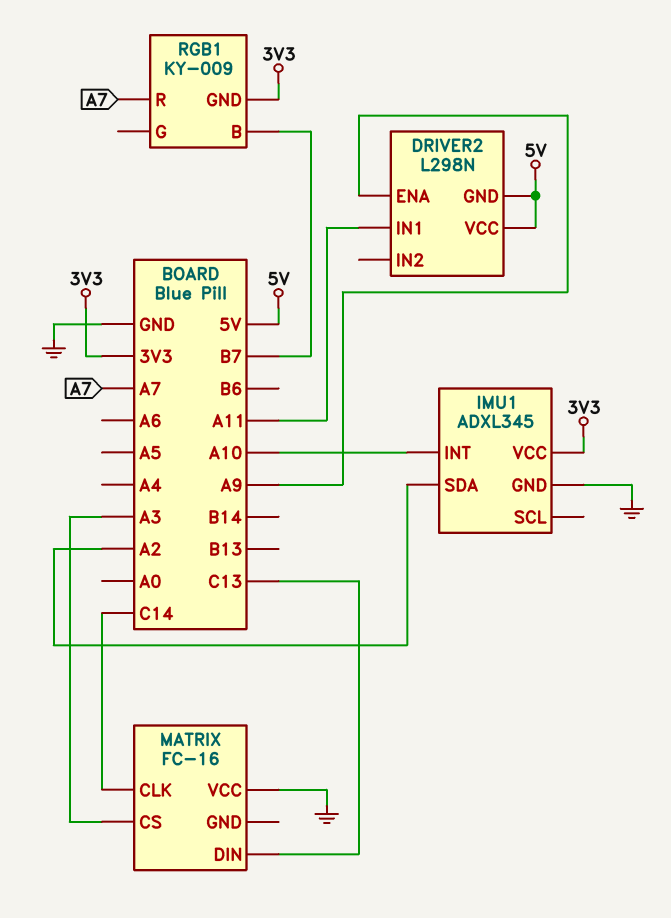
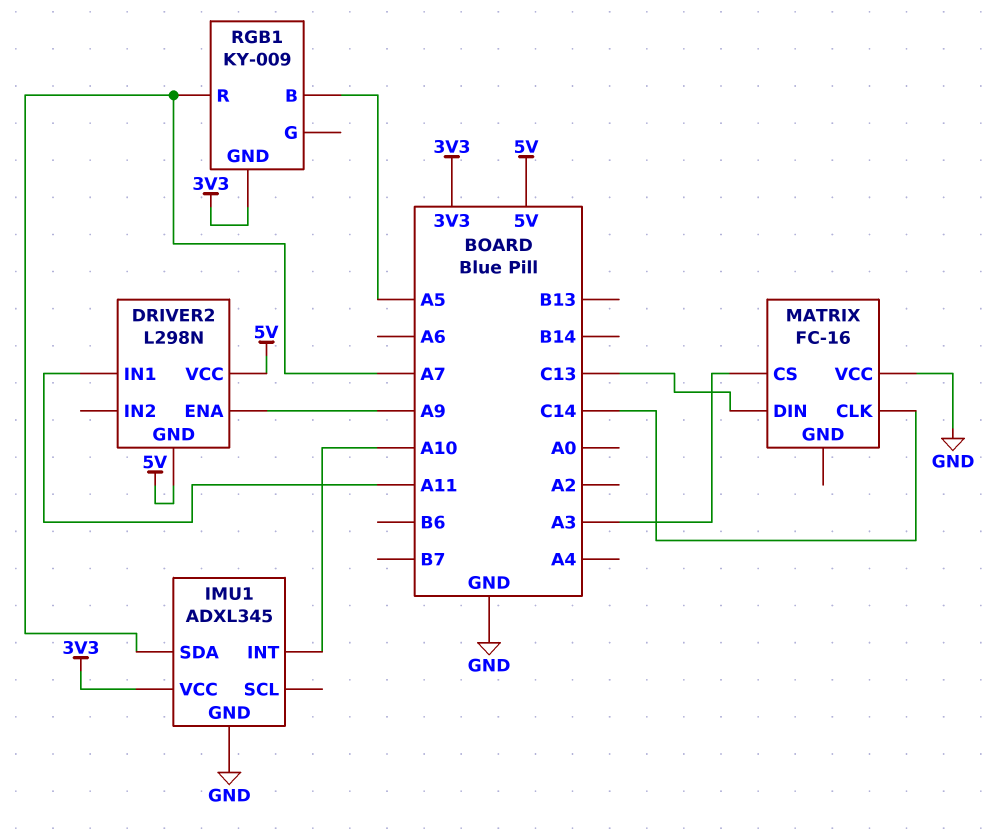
IMU1 pin SDA: A2 -> A7
RGB1 pin B: B7 -> A5

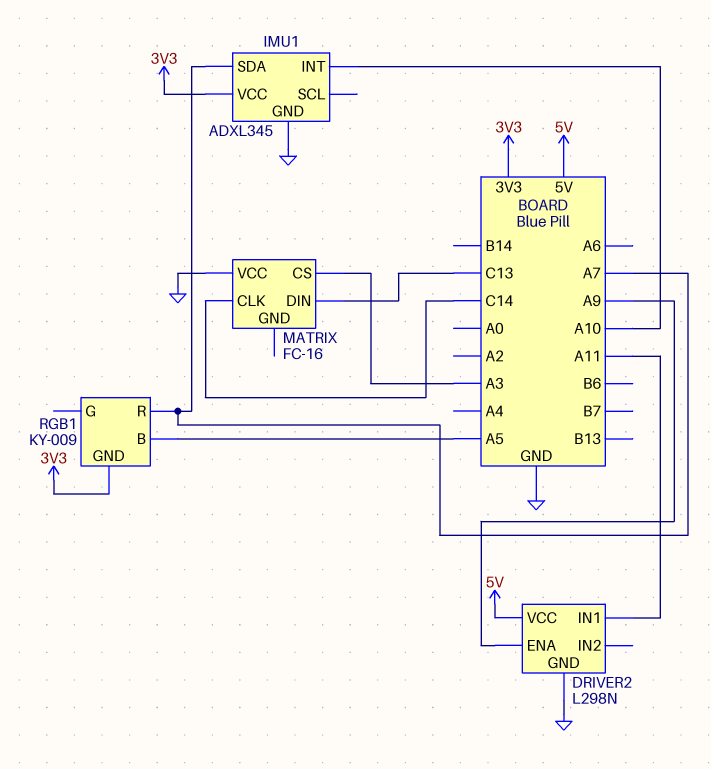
DRIVER2 pin GND: 5V -> GND

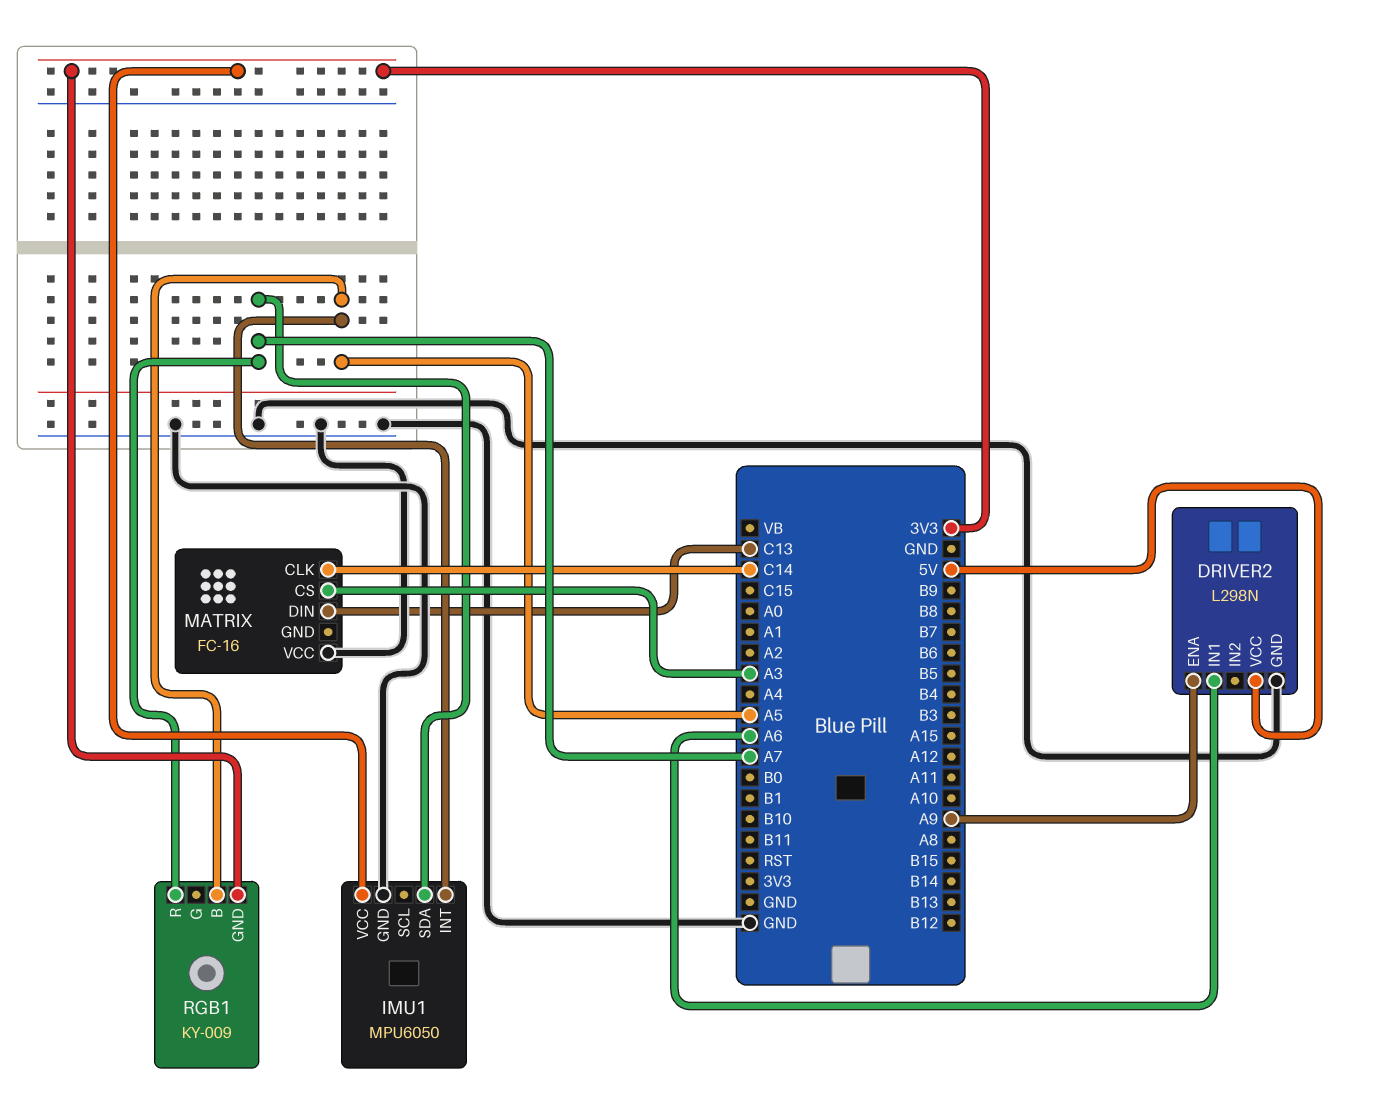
DRIVER2 pin IN1: A11 -> A6
IMU1: ADXL345 -> MPU6050
IMU1 pin INT: A10 -> A5

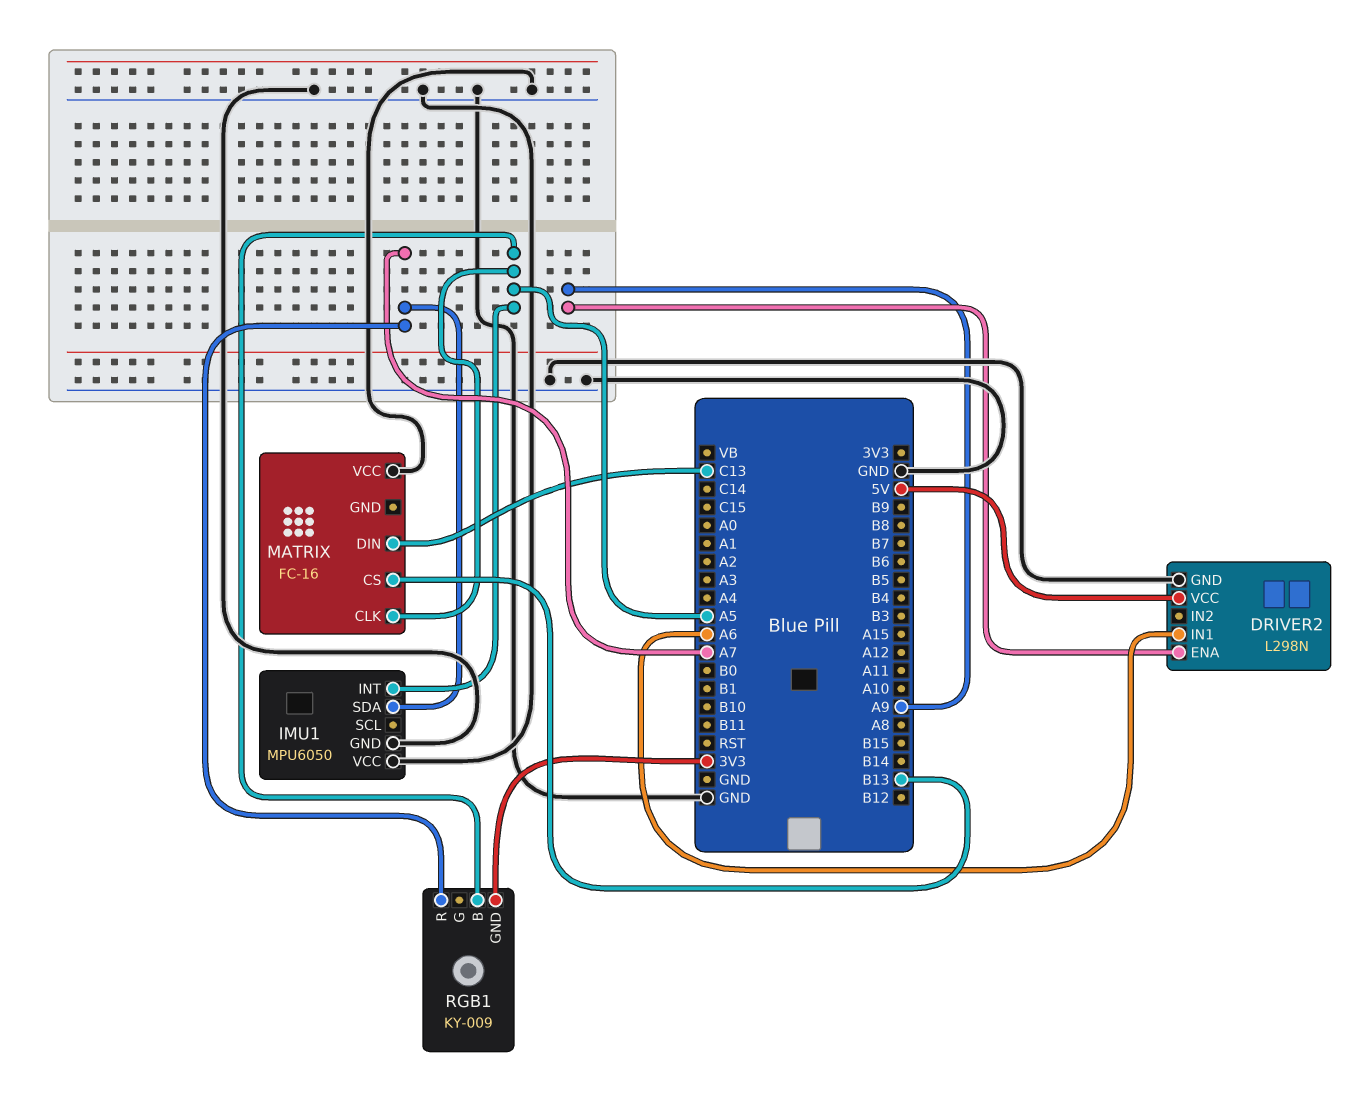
IMU1 pin VCC: 3V3 -> GND
MATRIX pin CLK: C14 -> A5
MATRIX pin CS: A3 -> B13

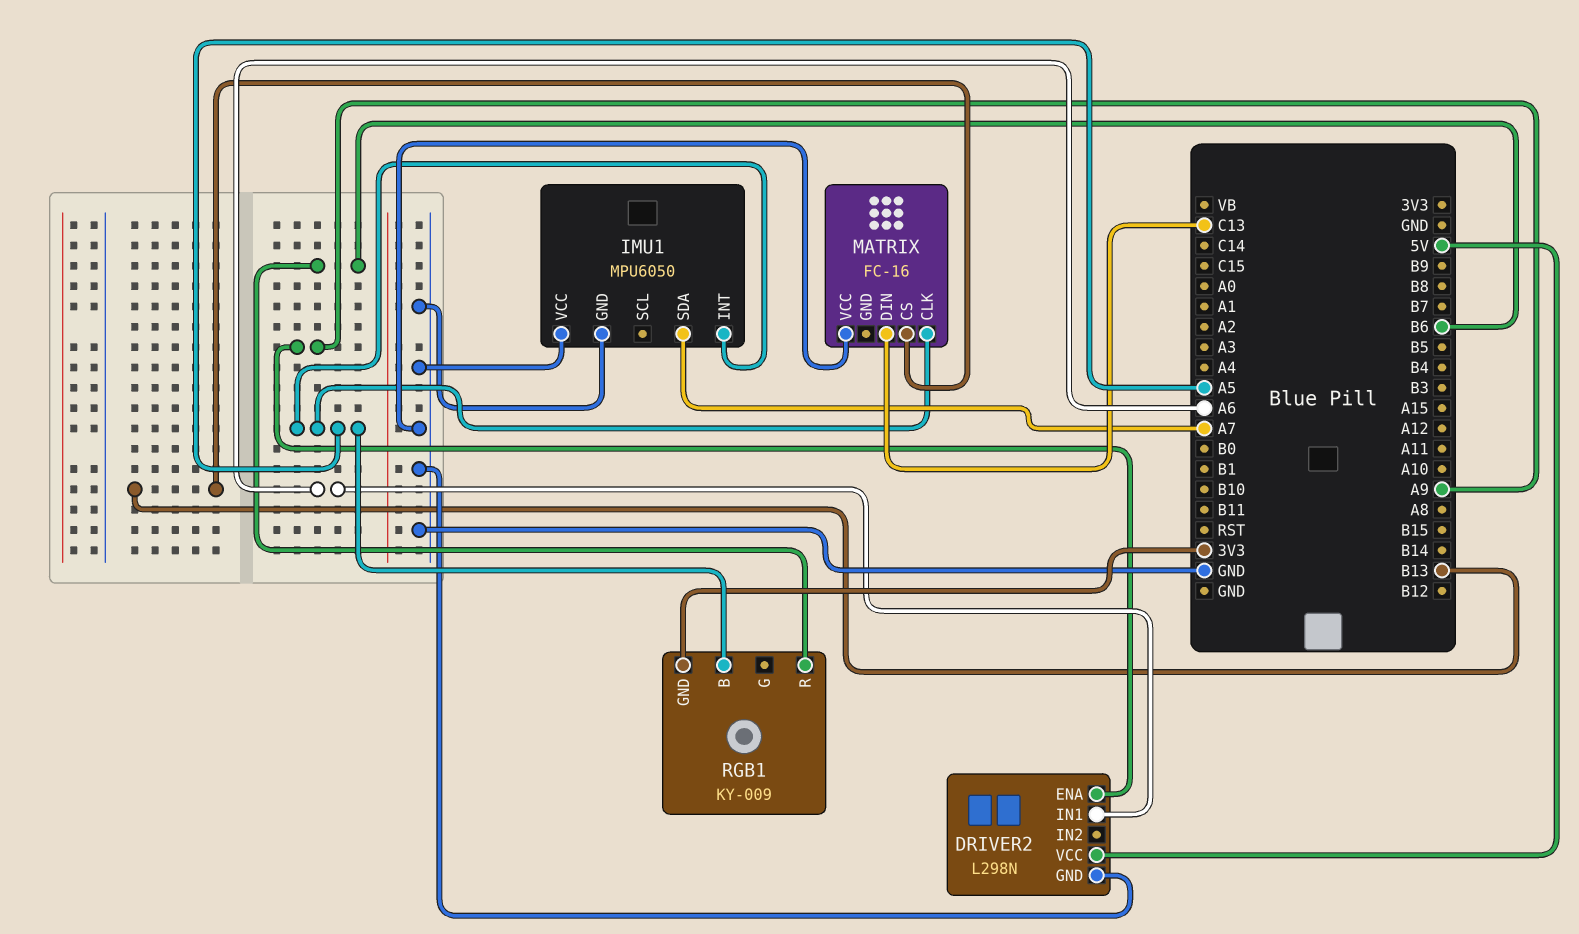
RGB1 pin R: A7 -> B6

